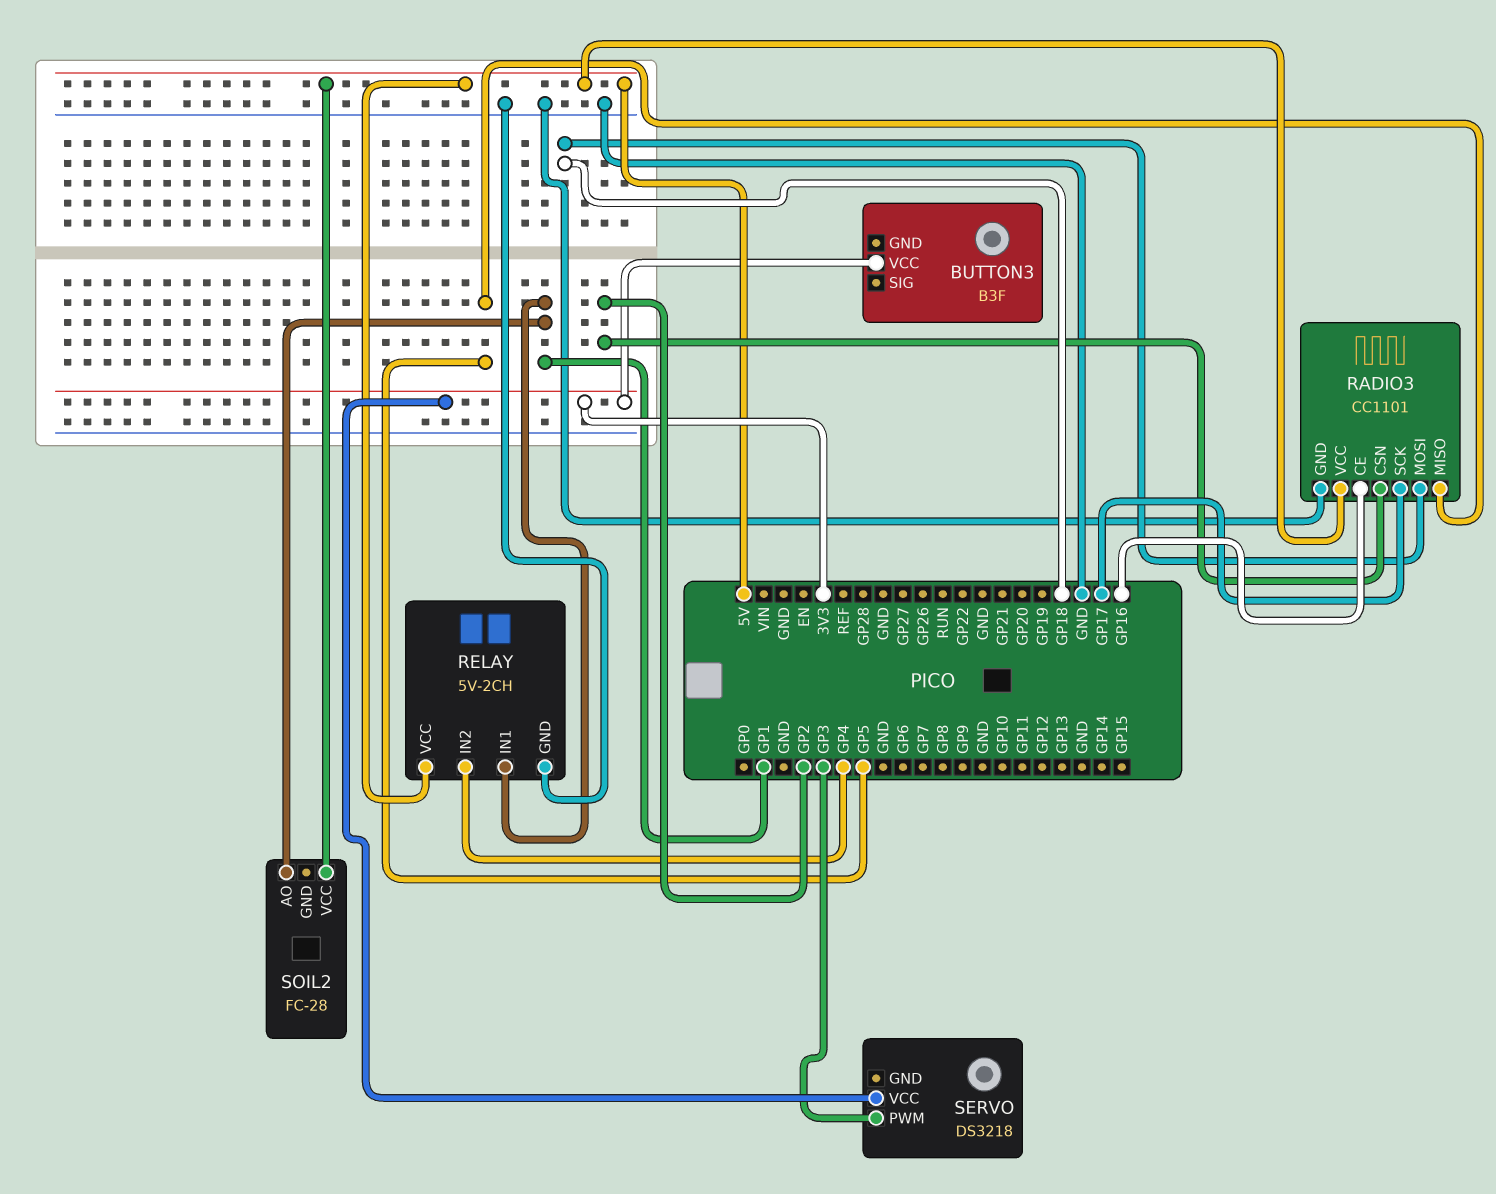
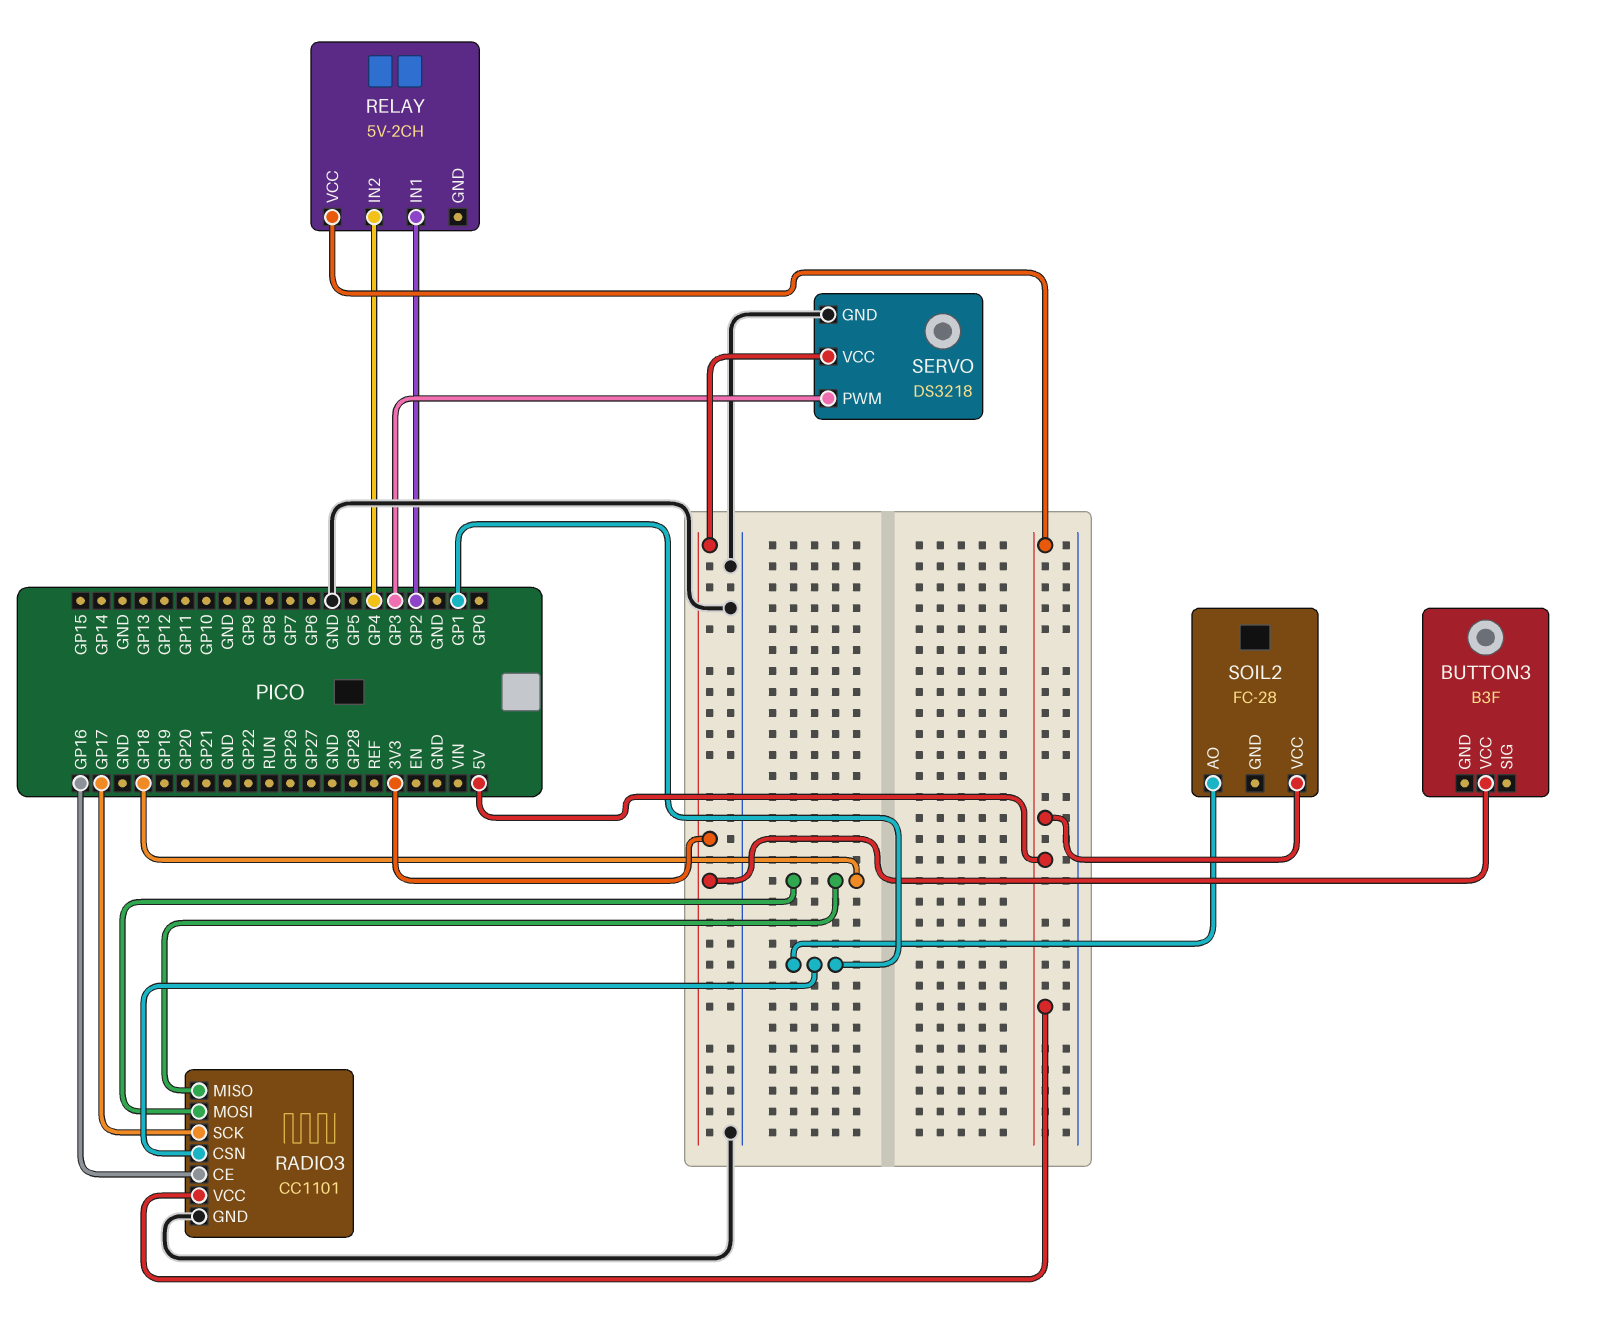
RADIO3 pin CSN: GP2 -> GP1
RADIO3 pin MISO: GP5 -> GP18
RELAY pin GND: GND -> none
RELAY pin IN1: GP1 -> GP2
SERVO pin GND: none -> GND

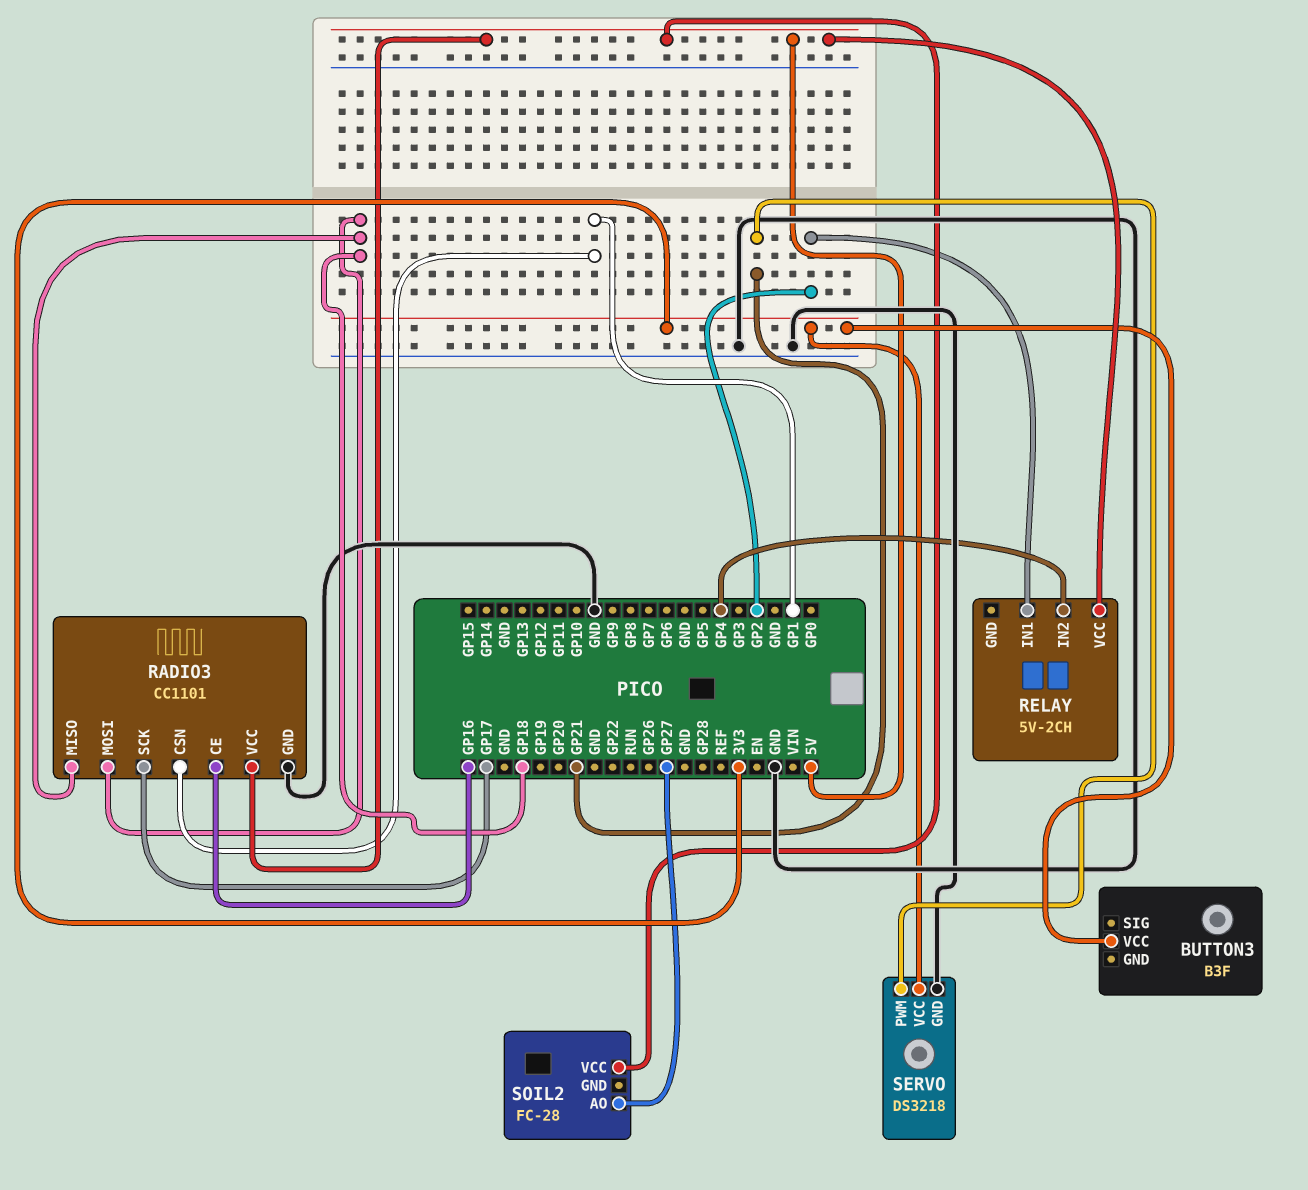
SERVO pin PWM: GP3 -> GP21
SOIL2 pin AO: GP1 -> GP27

